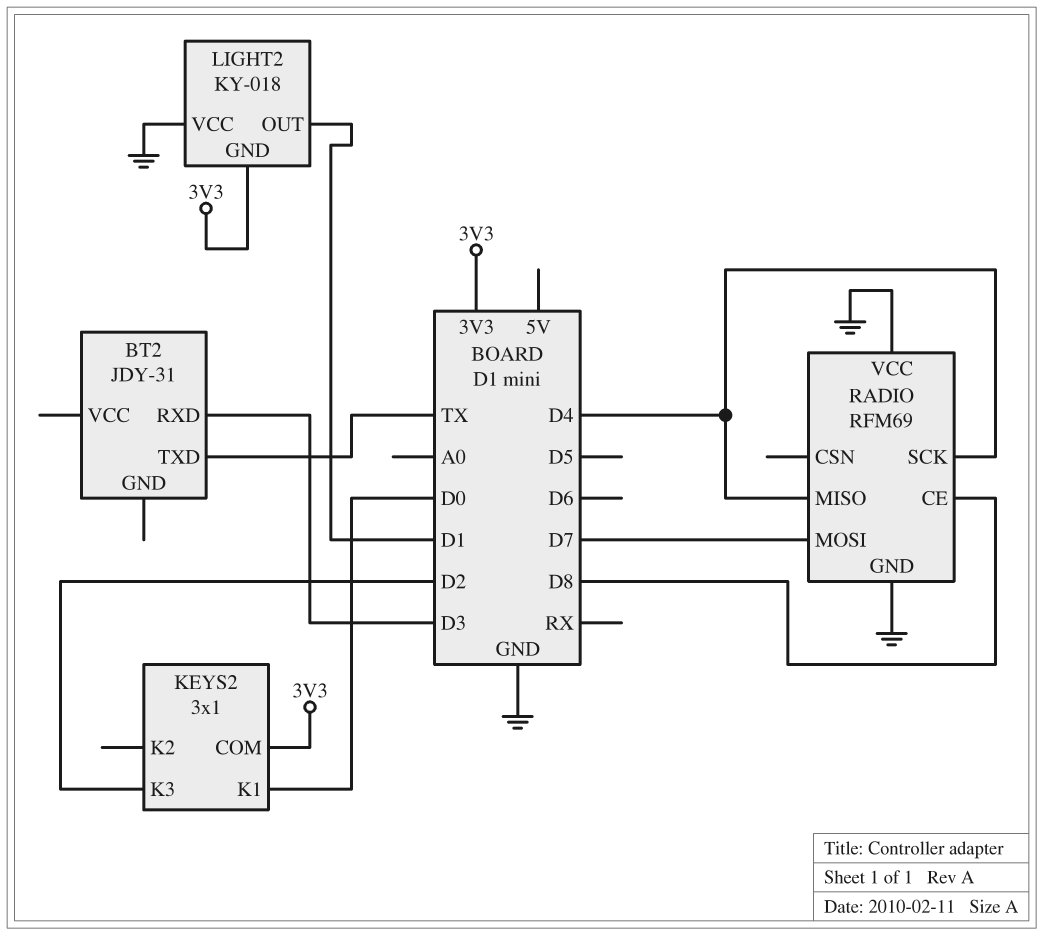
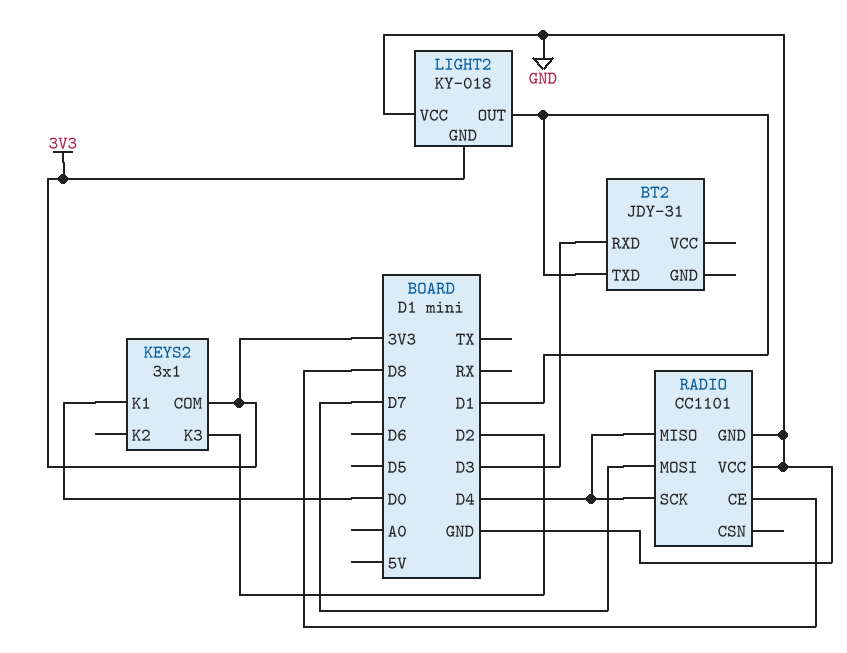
BT2 pin TXD: TX -> D1
RADIO: RFM69 -> CC1101

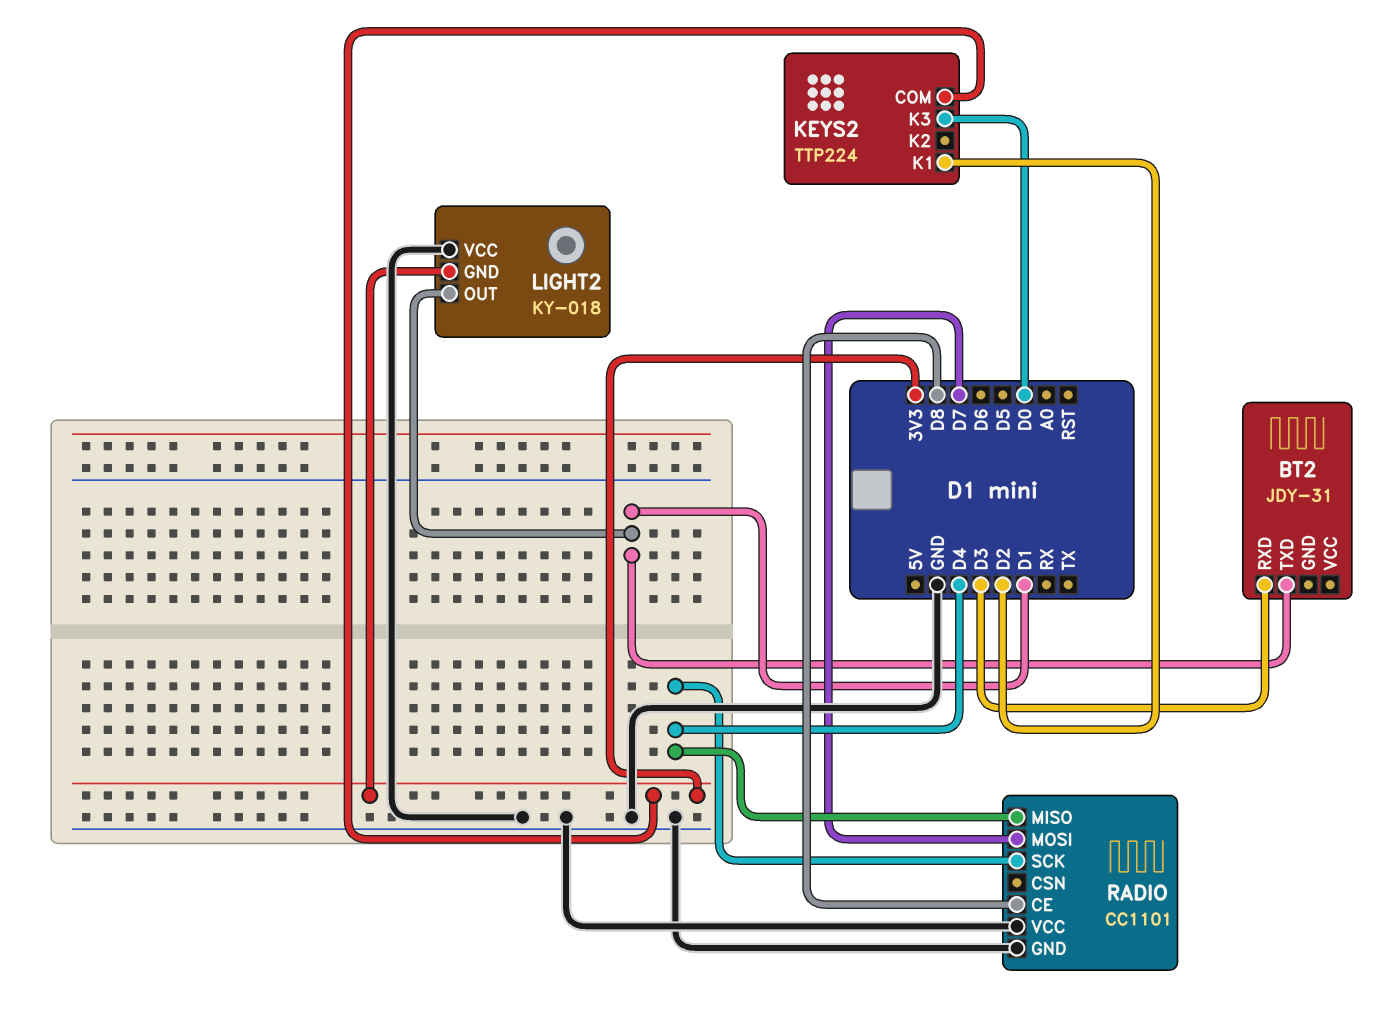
KEYS2: 3x1 -> TTP224
KEYS2 pin K1: D0 -> D2
KEYS2 pin K3: D2 -> D0

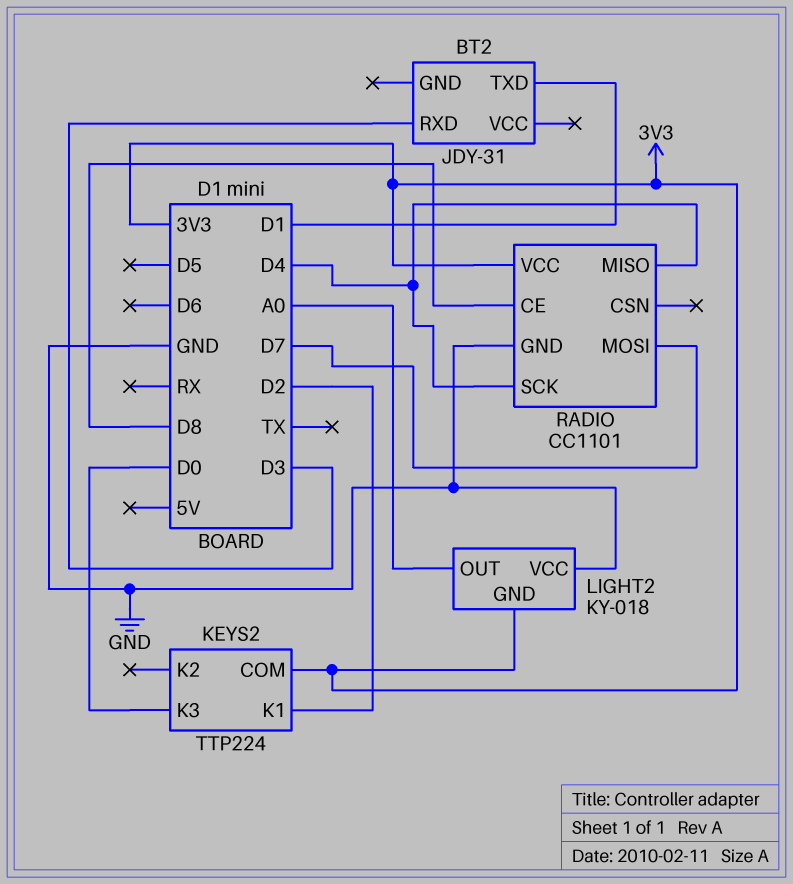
LIGHT2 pin OUT: D1 -> A0
RADIO pin VCC: GND -> 3V3

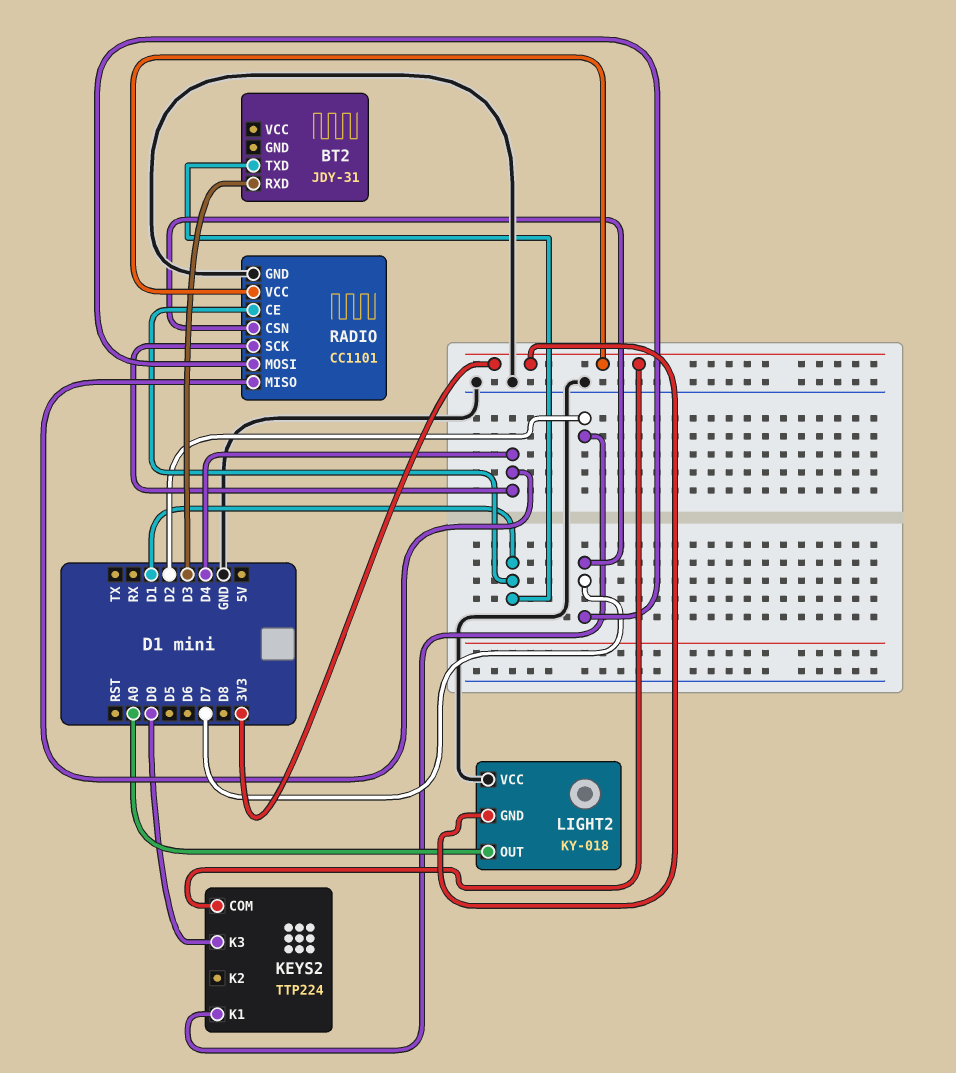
RADIO pin CE: D8 -> D1
RADIO pin CSN: none -> D7

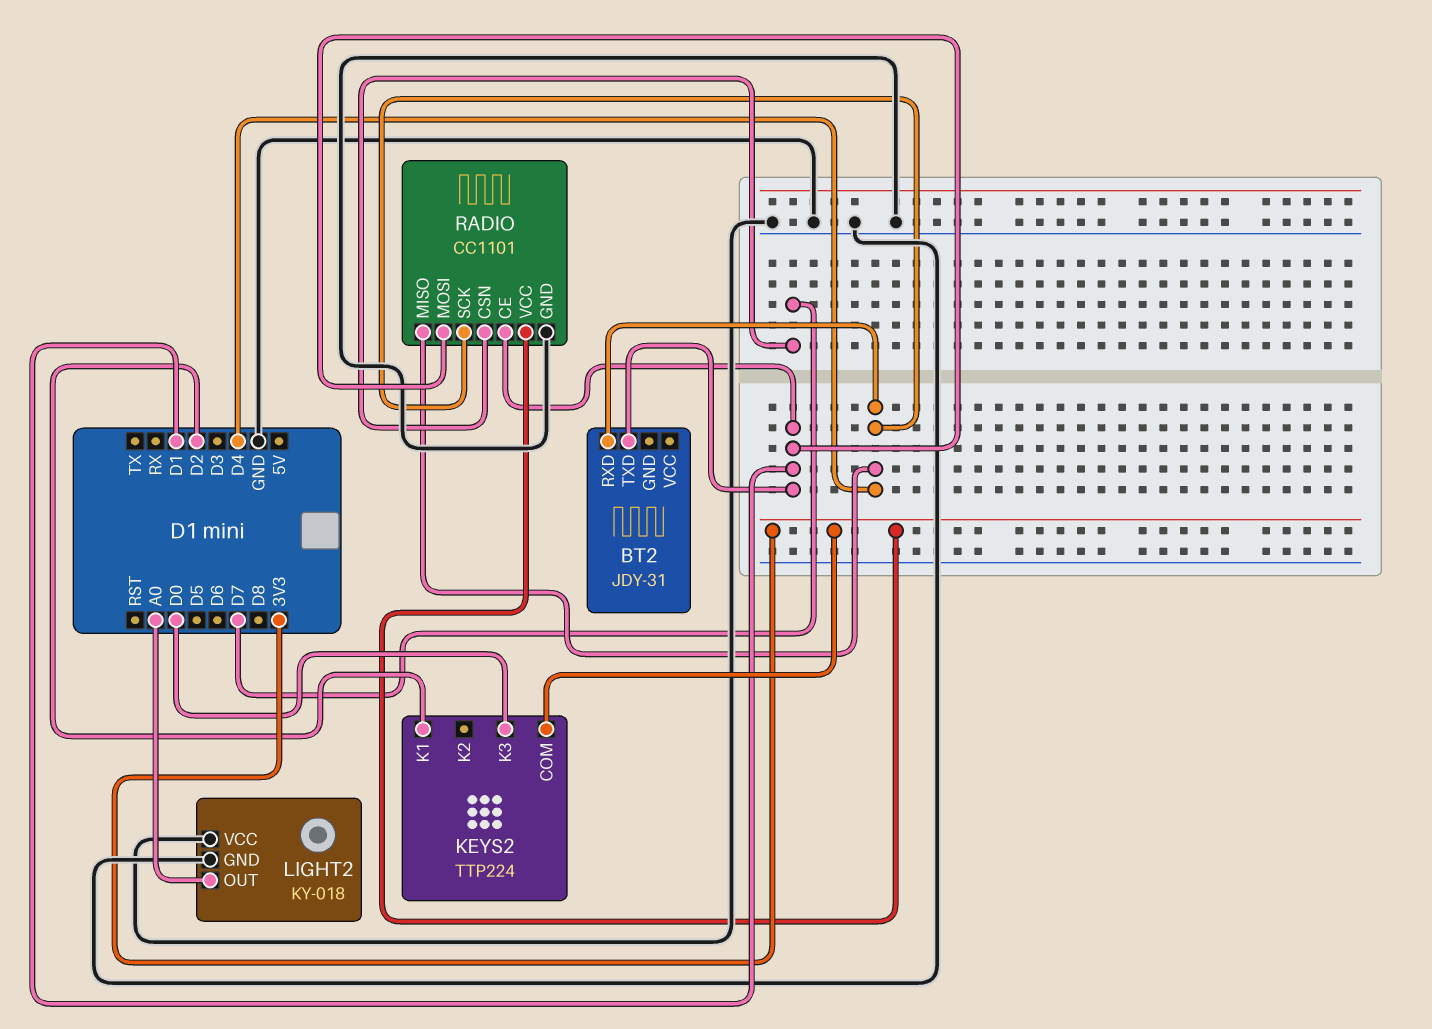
BT2 pin RXD: D3 -> D4
LIGHT2 pin GND: 3V3 -> GND
RADIO pin MOSI: D7 -> D1

